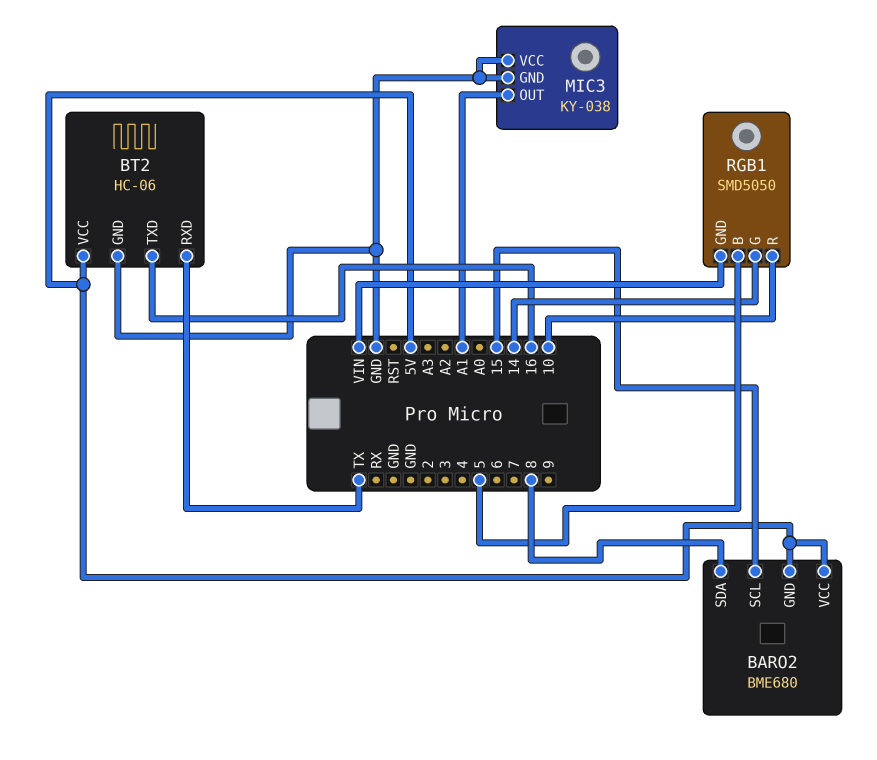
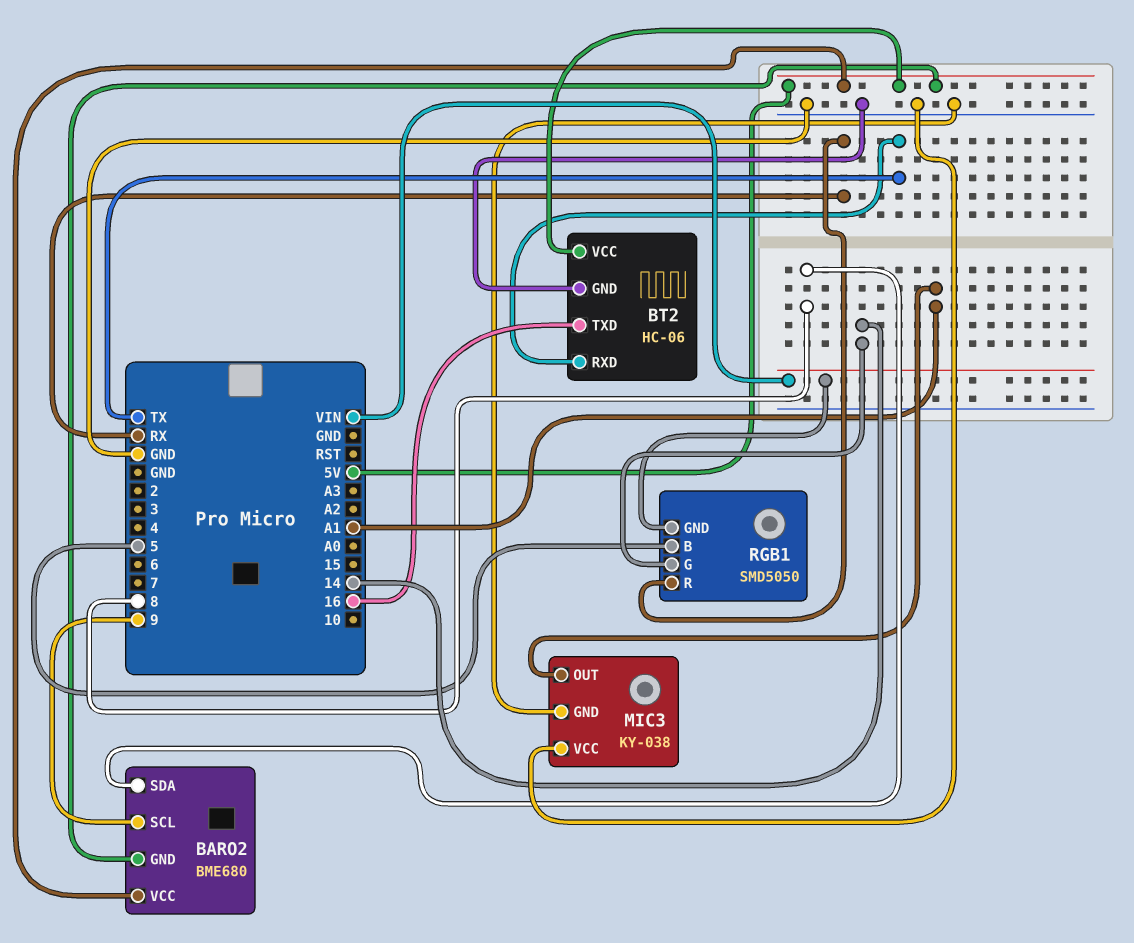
BARO2 pin SCL: 15 -> 9
RGB1 pin R: 10 -> RX

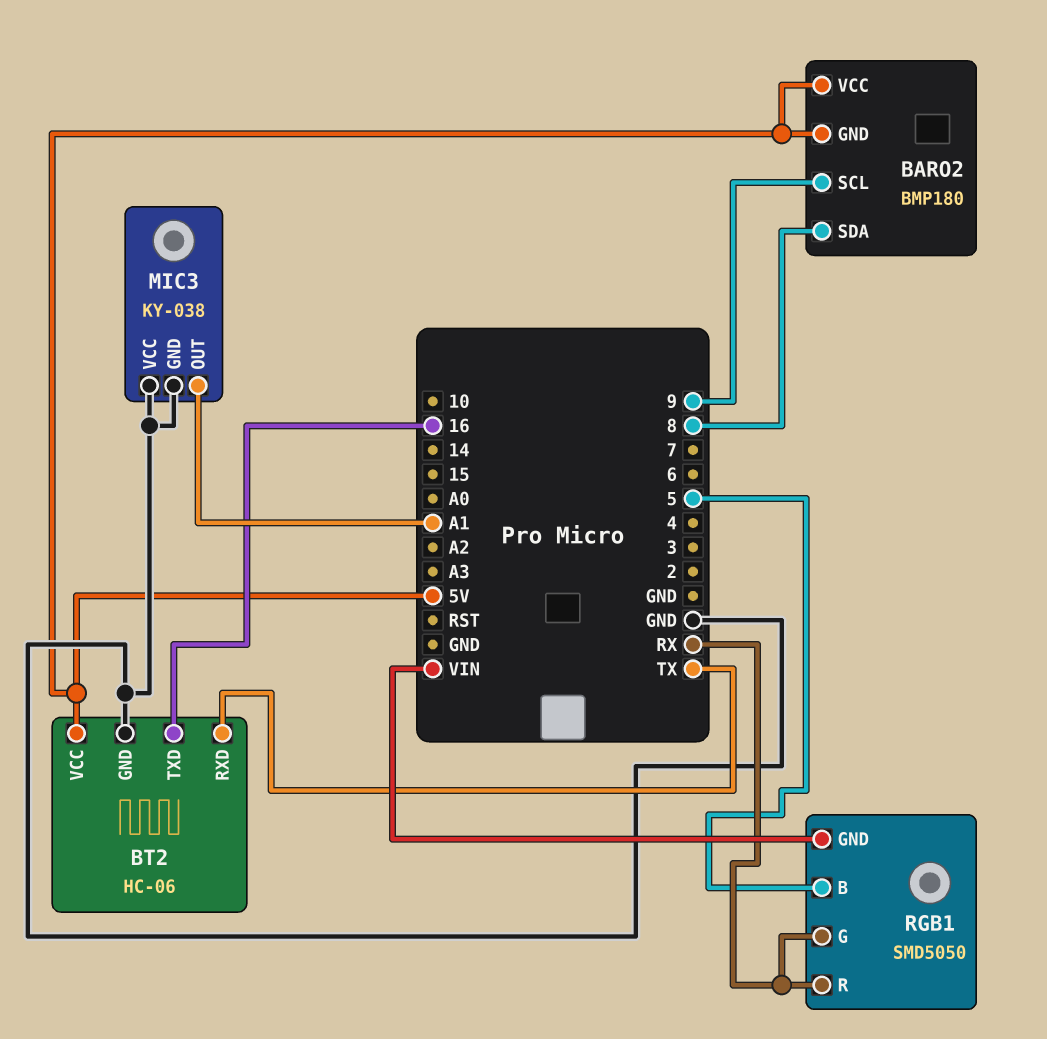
BARO2: BME680 -> BMP180
RGB1 pin G: 14 -> RX

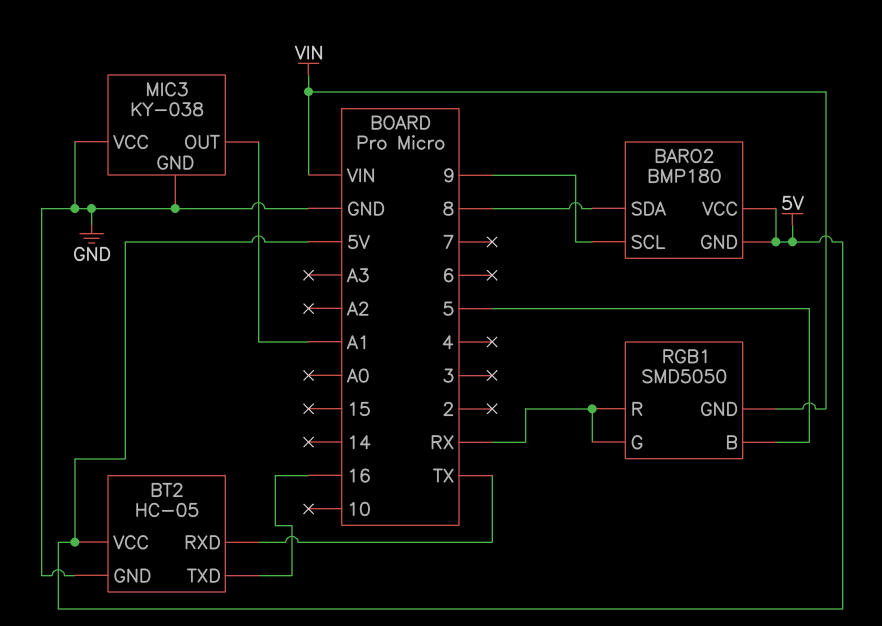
BT2: HC-06 -> HC-05

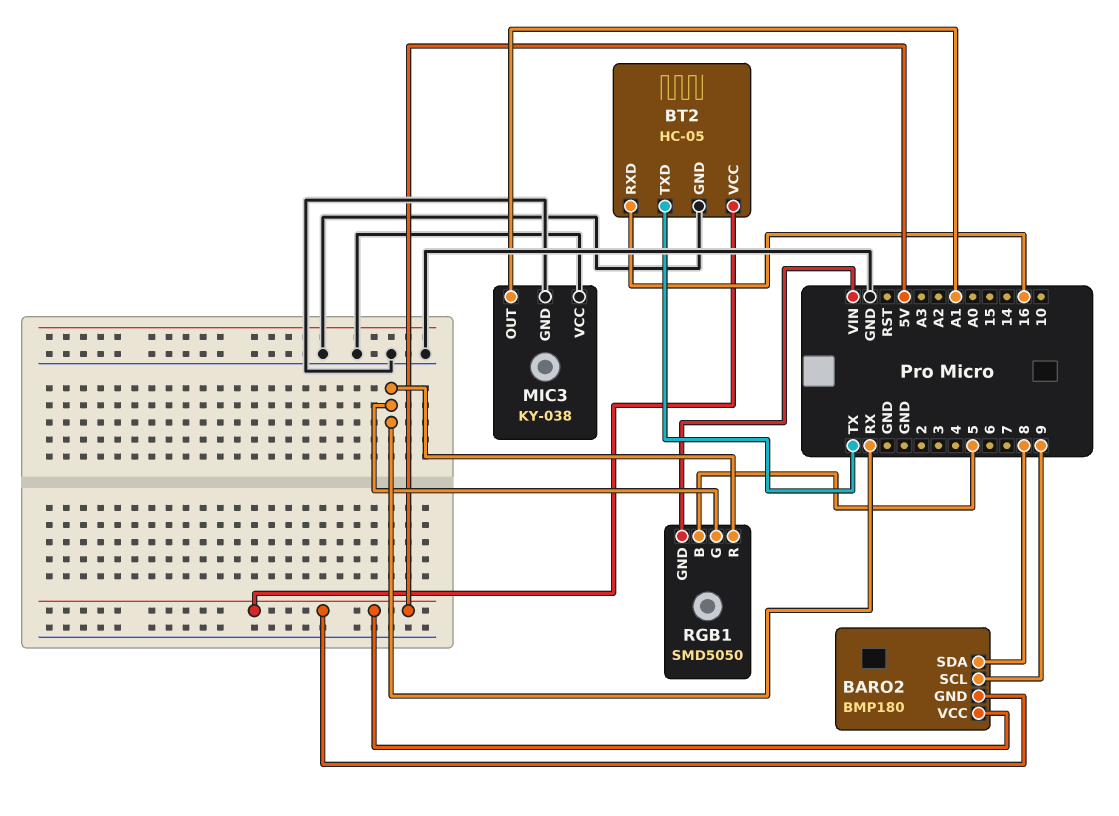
BT2 pin RXD: TX -> 16
BT2 pin TXD: 16 -> TX

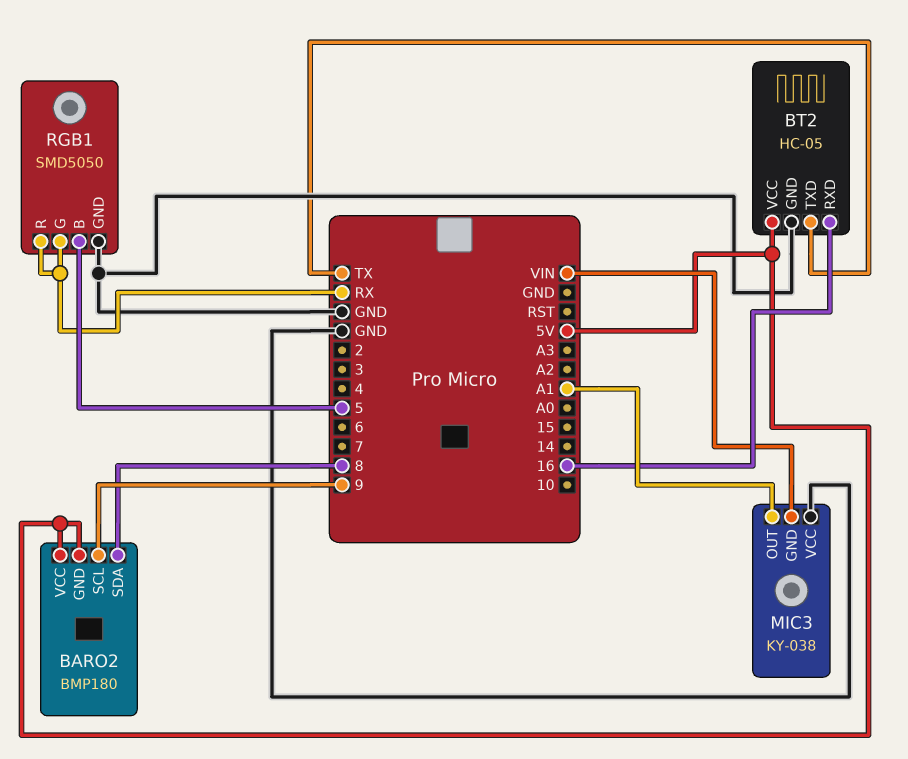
MIC3 pin GND: GND -> VIN
RGB1 pin GND: VIN -> GND

